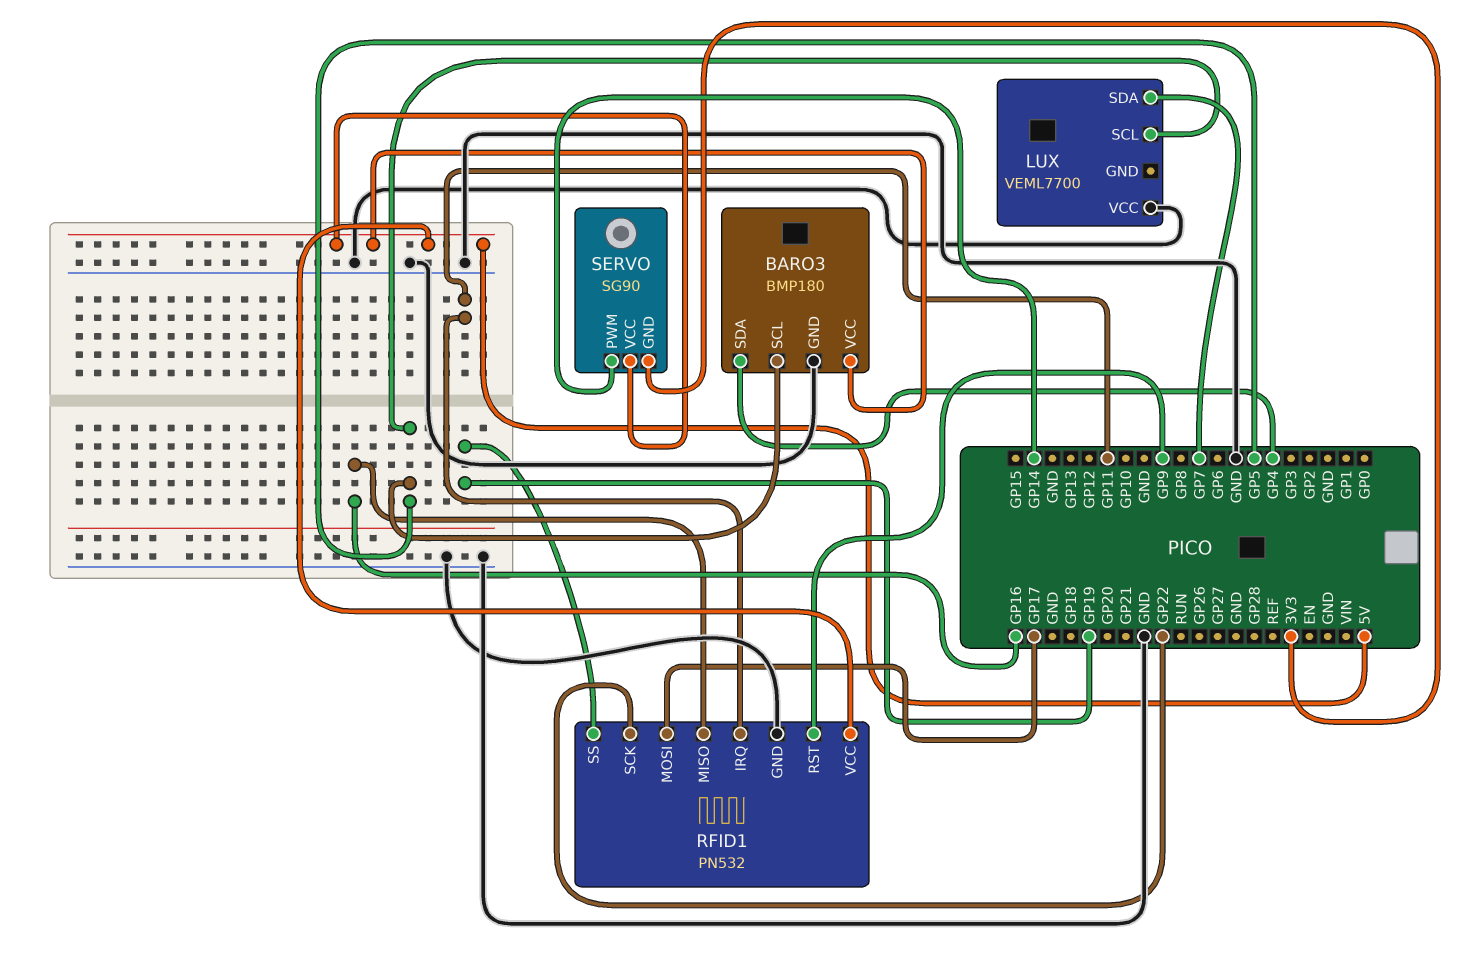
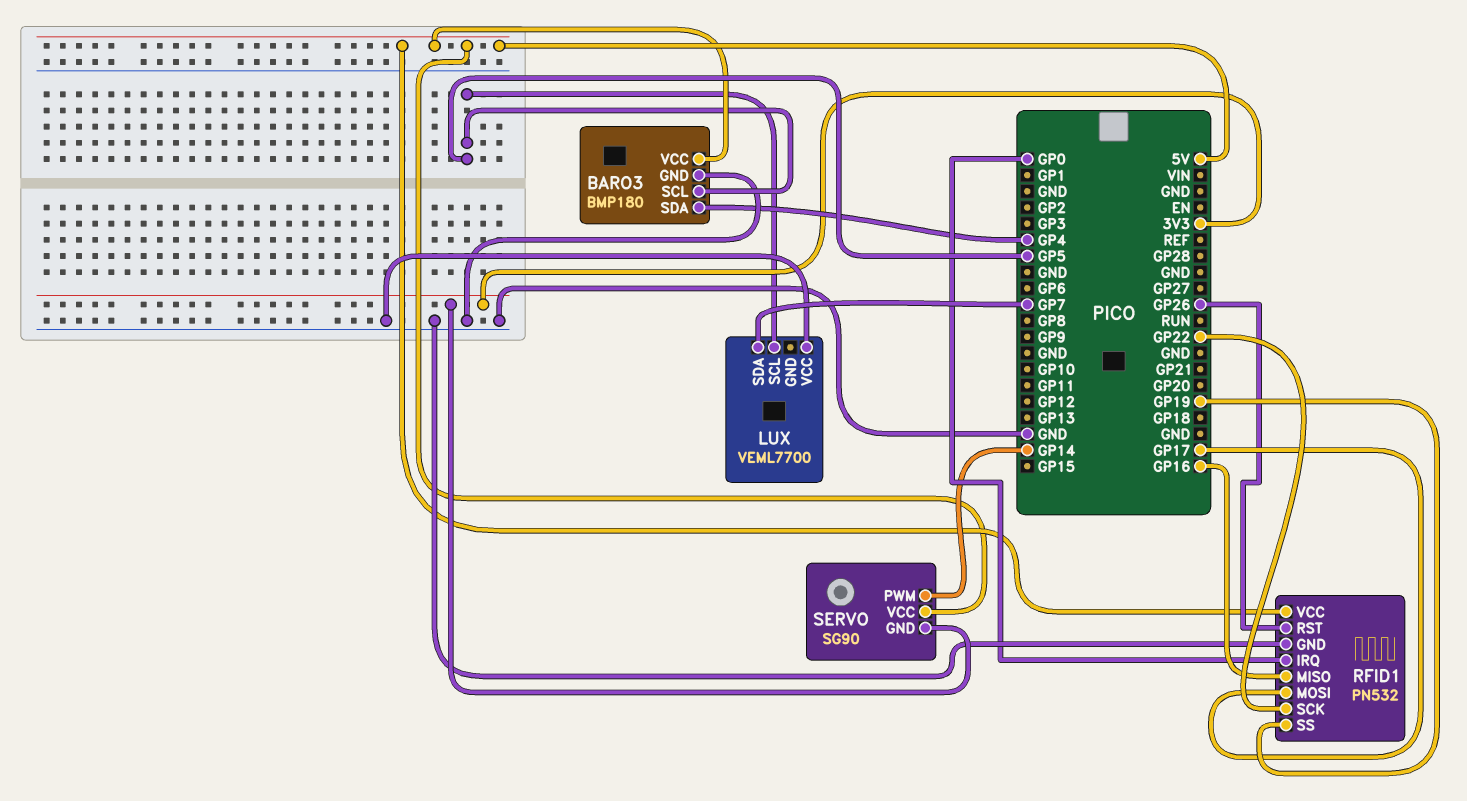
RFID1 pin IRQ: GP11 -> GP0
RFID1 pin RST: GP9 -> GP26

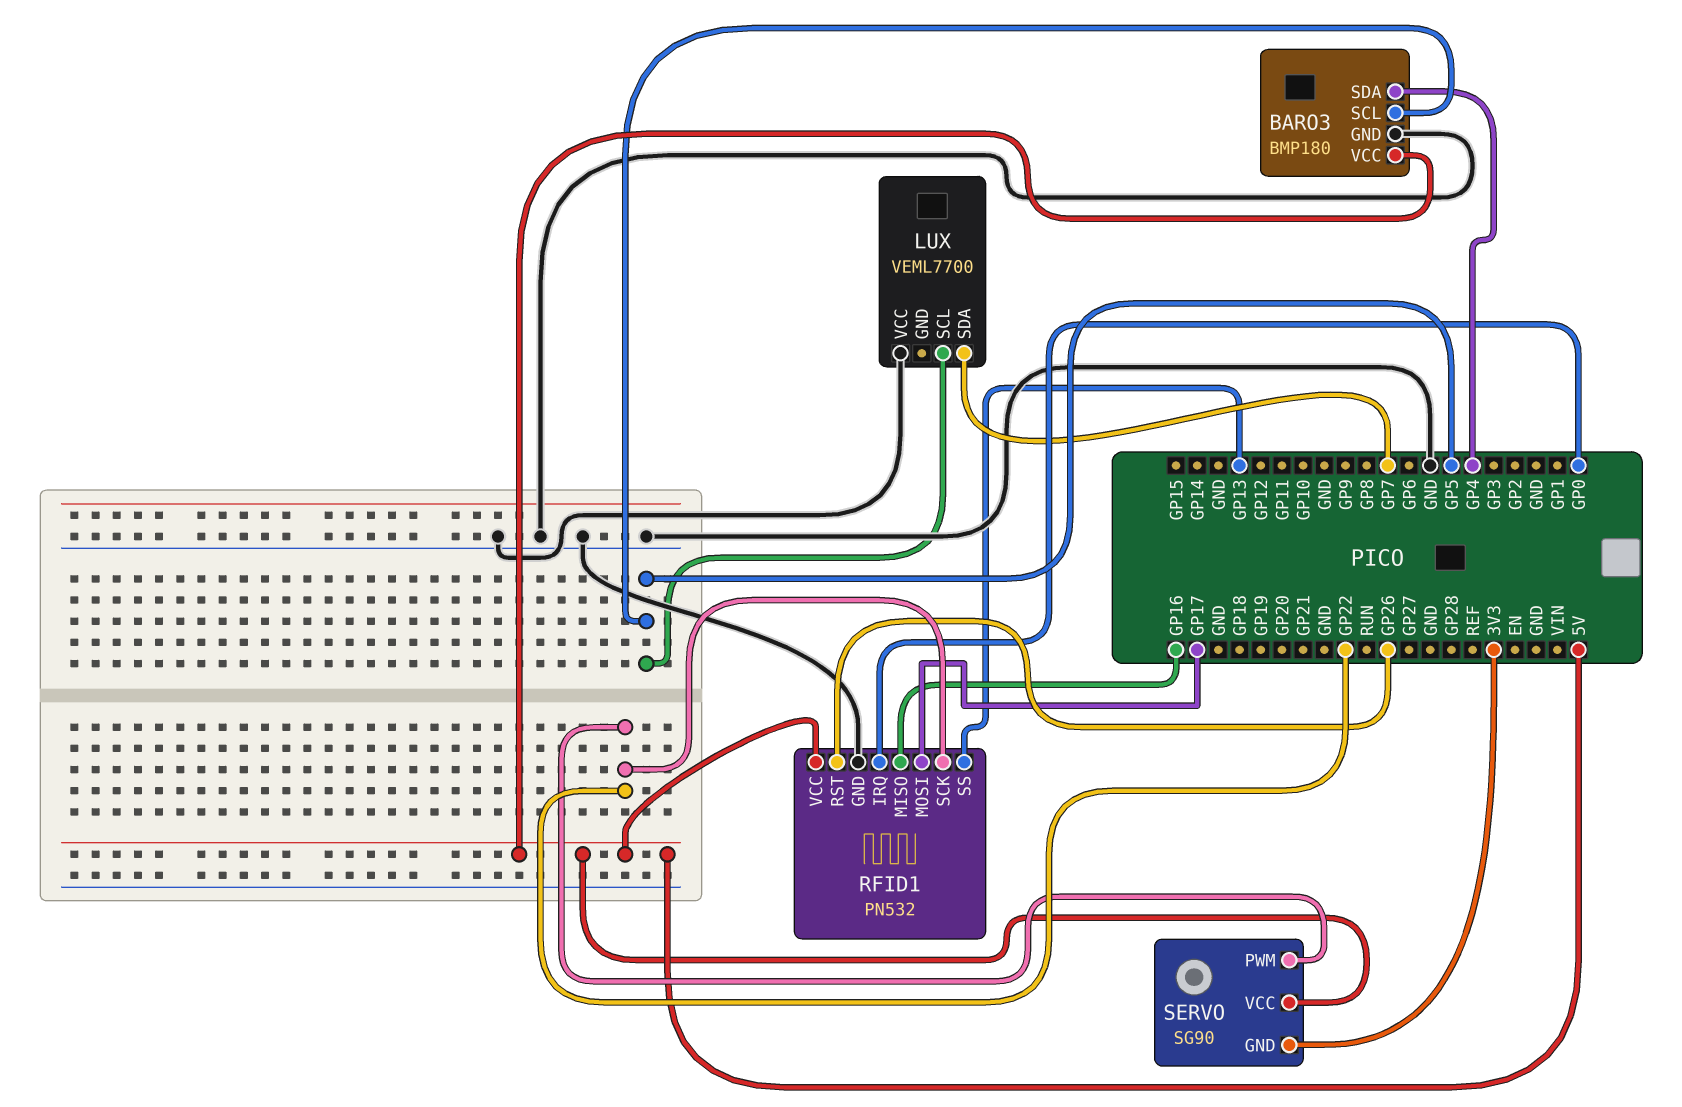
RFID1 pin SS: GP19 -> GP13
SERVO pin PWM: GP14 -> GP22

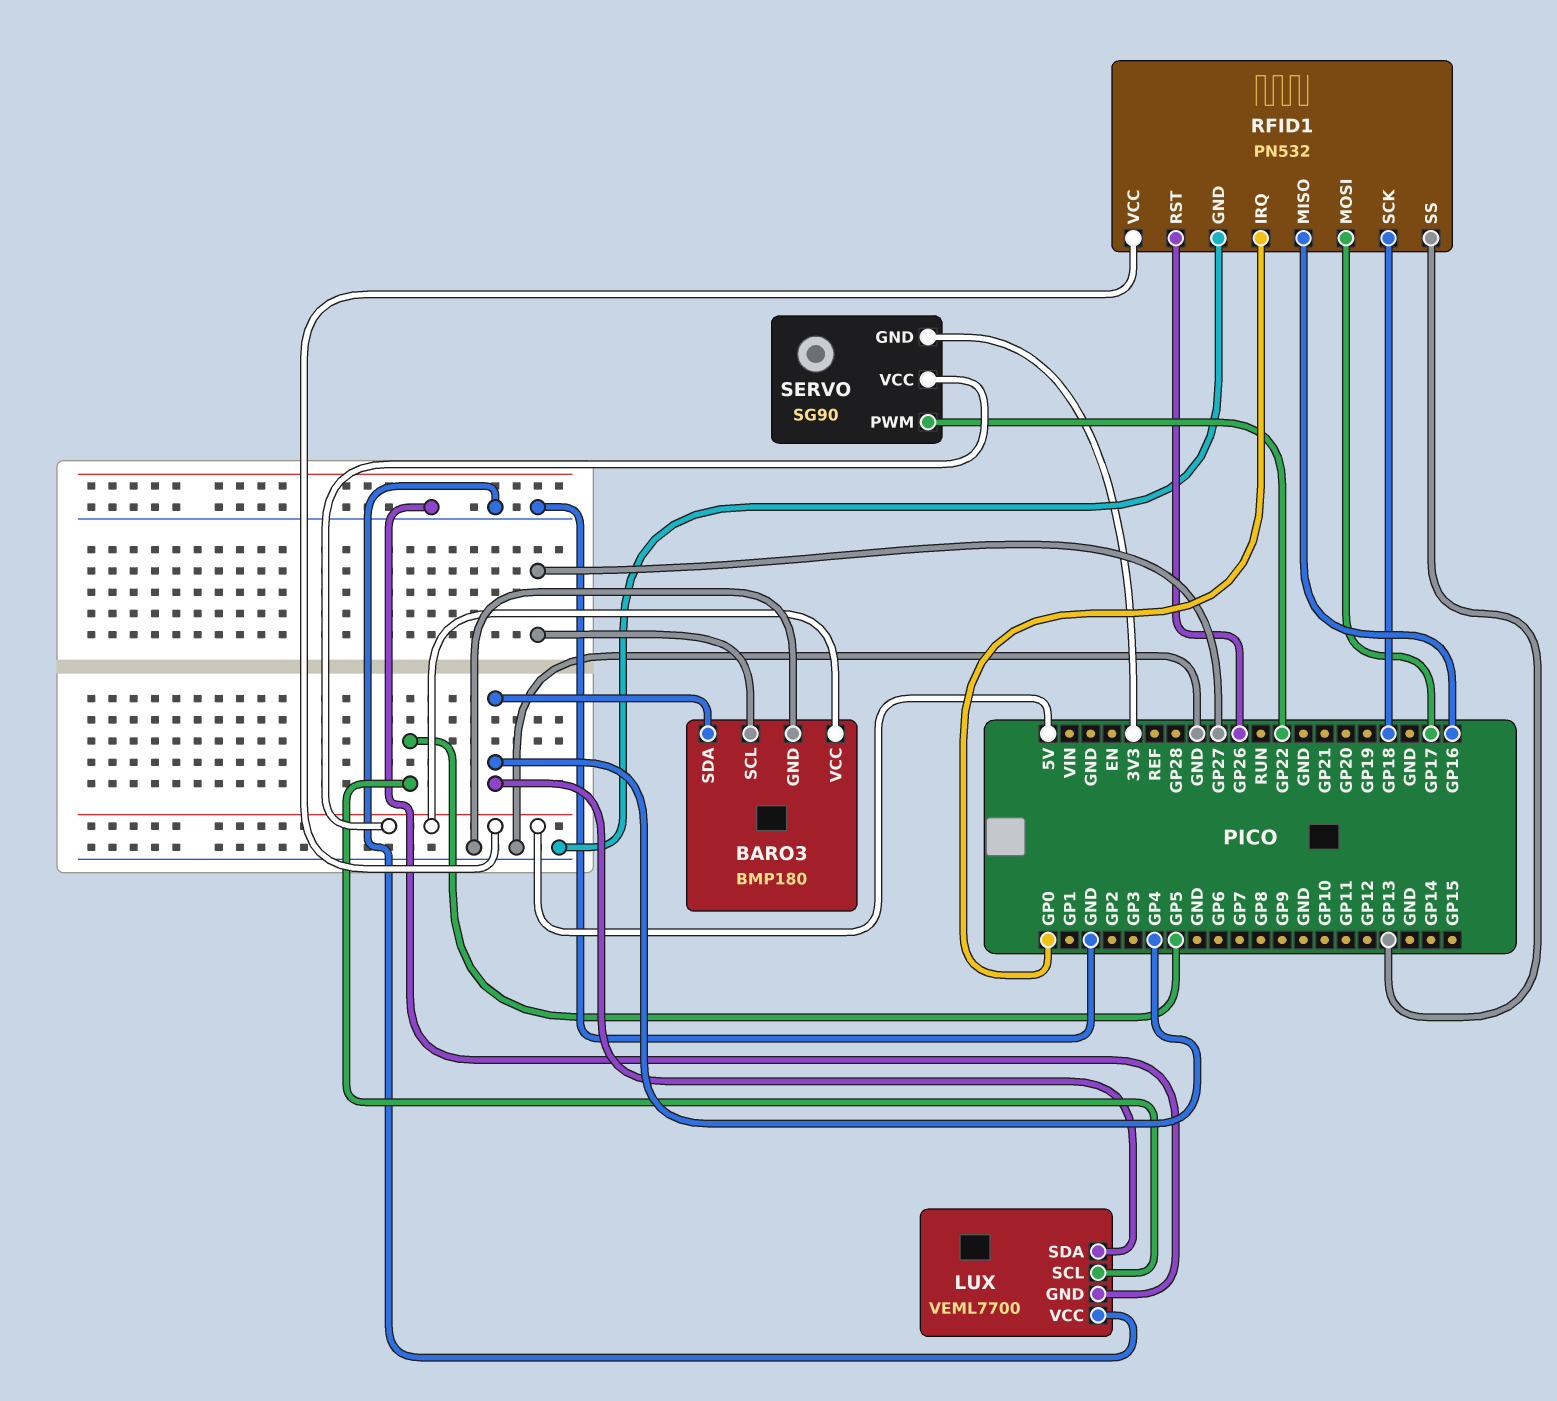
BARO3 pin SCL: GP5 -> GP27
LUX pin GND: none -> GND
LUX pin SDA: GP7 -> GP4
RFID1 pin SCK: GP22 -> GP18

